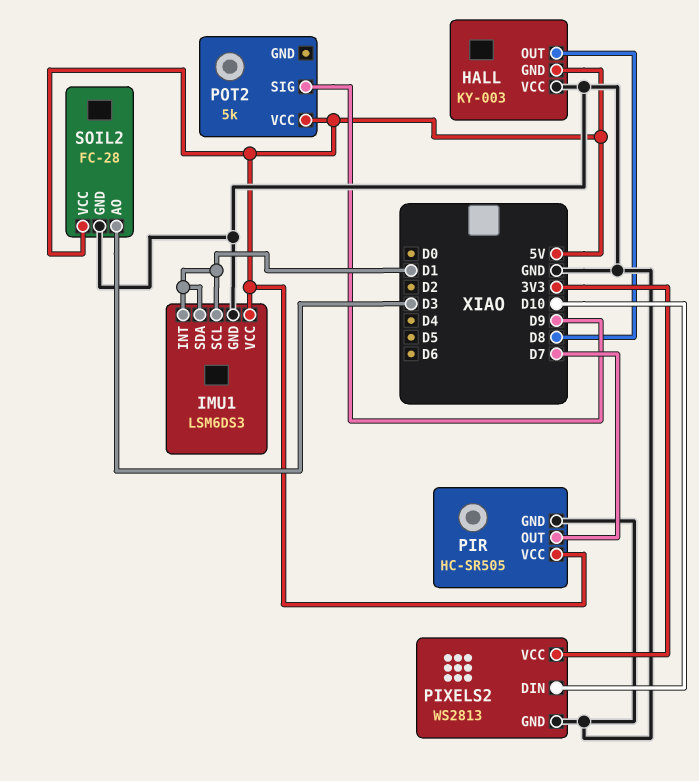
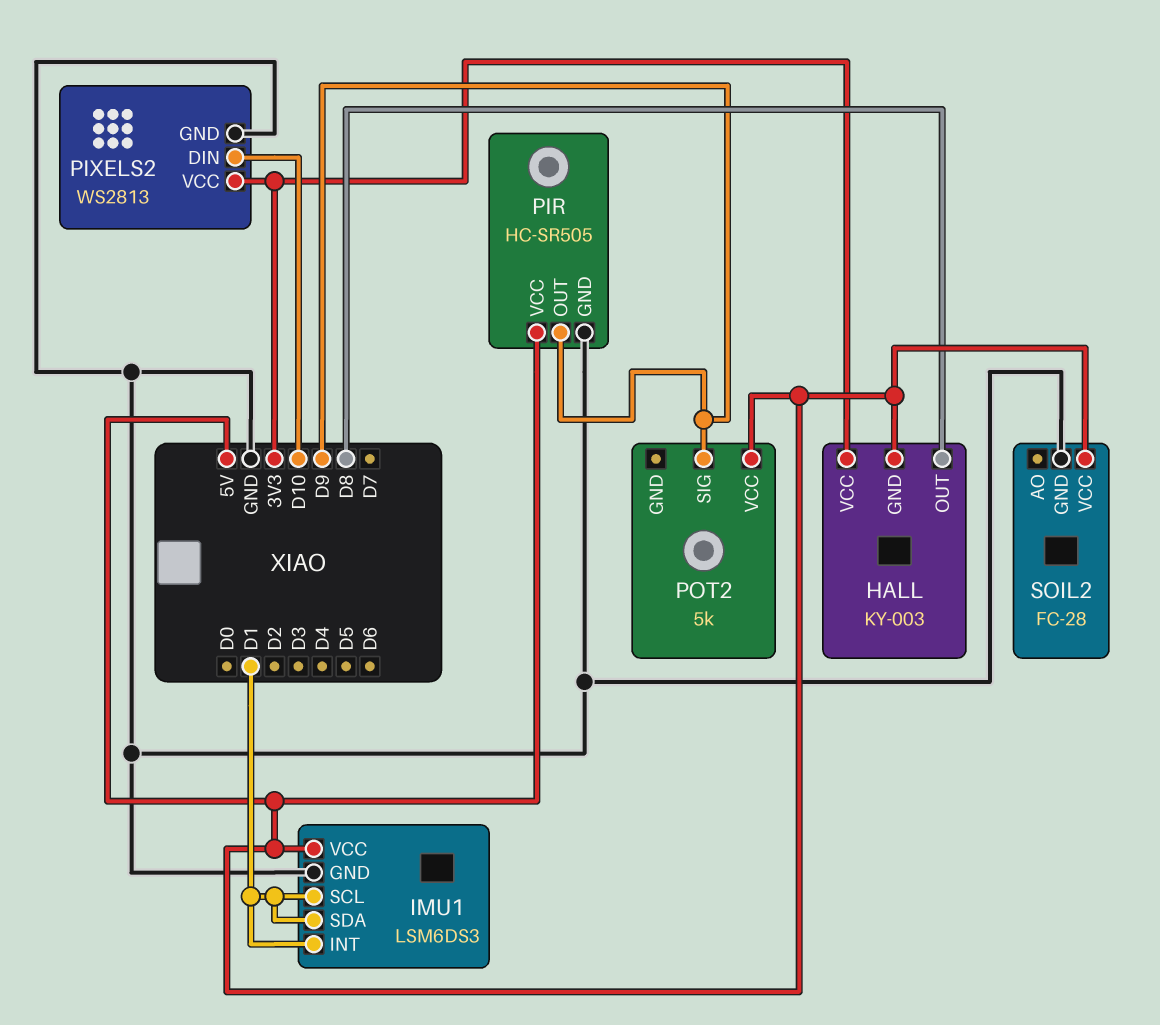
HALL pin VCC: GND -> 3V3
PIR pin OUT: D7 -> D9
SOIL2 pin AO: D3 -> none

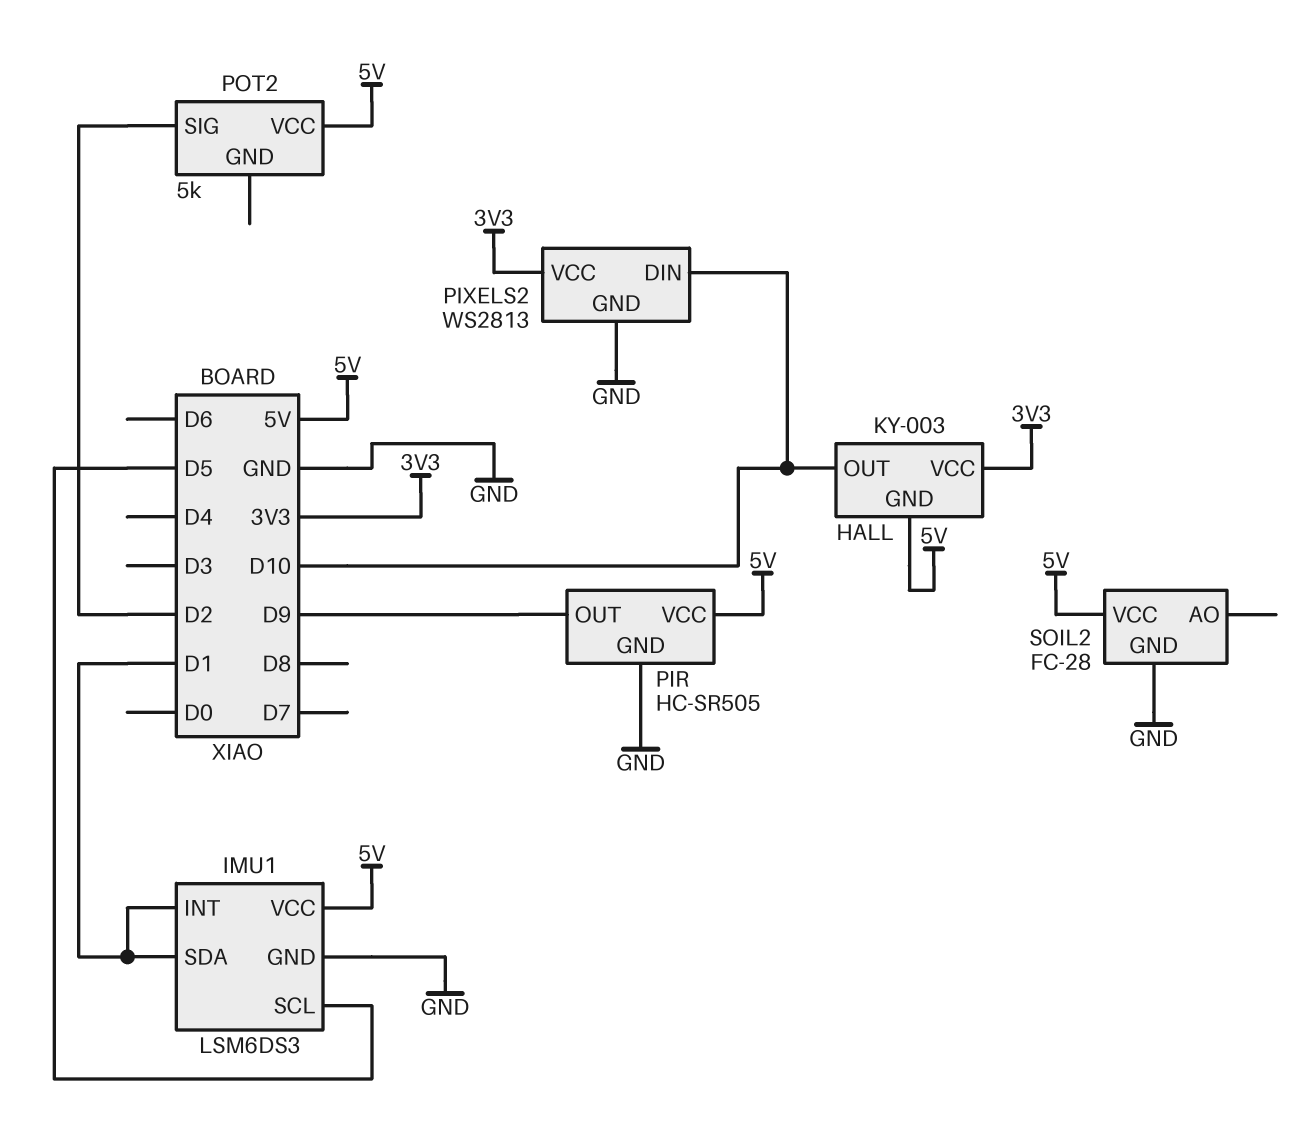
HALL pin OUT: D8 -> D10
IMU1 pin SCL: D1 -> D5
POT2 pin SIG: D9 -> D2

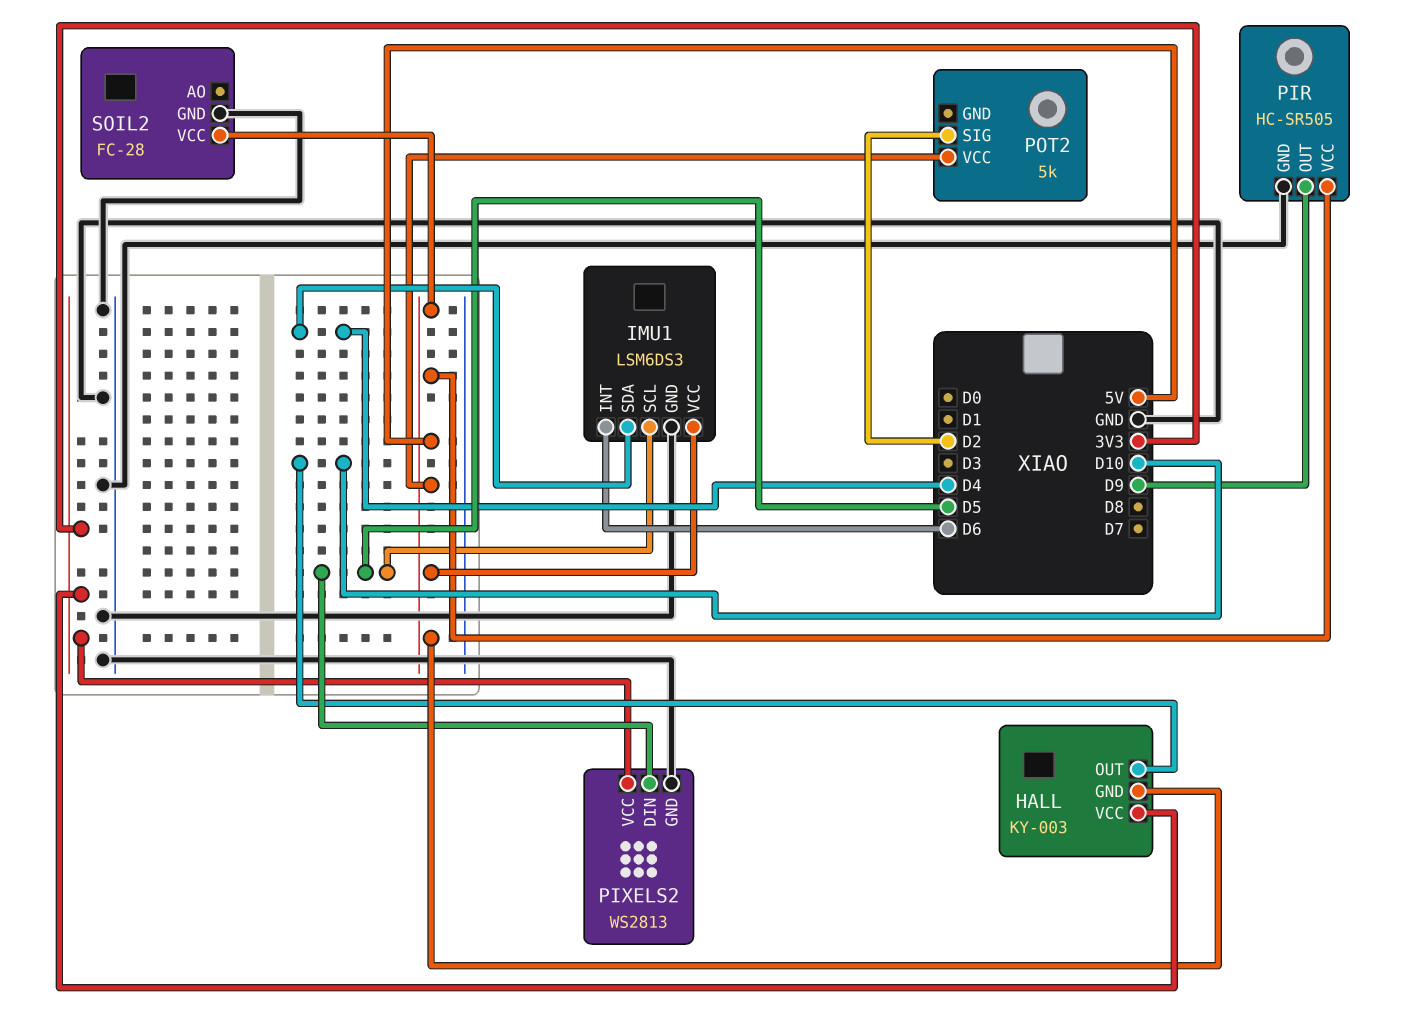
IMU1 pin INT: D1 -> D6
IMU1 pin SDA: D1 -> D4
PIXELS2 pin DIN: D10 -> D5

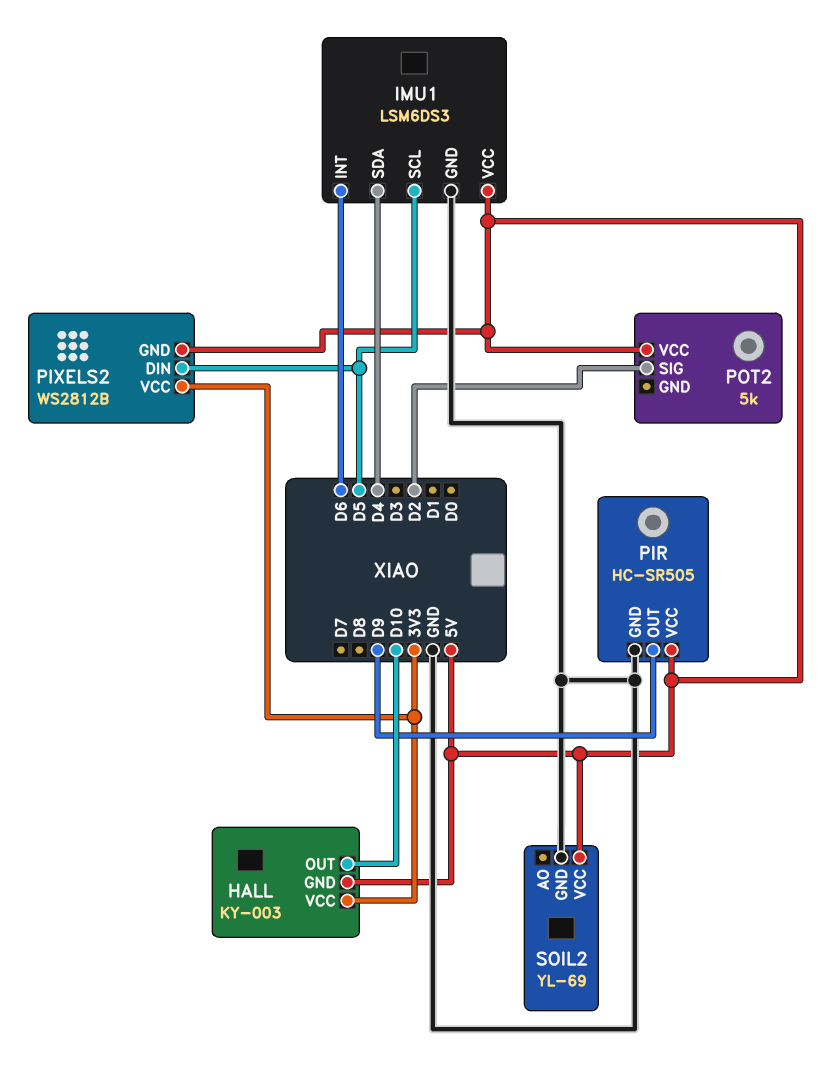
PIXELS2: WS2813 -> WS2812B
PIXELS2 pin GND: GND -> 5V
SOIL2: FC-28 -> YL-69

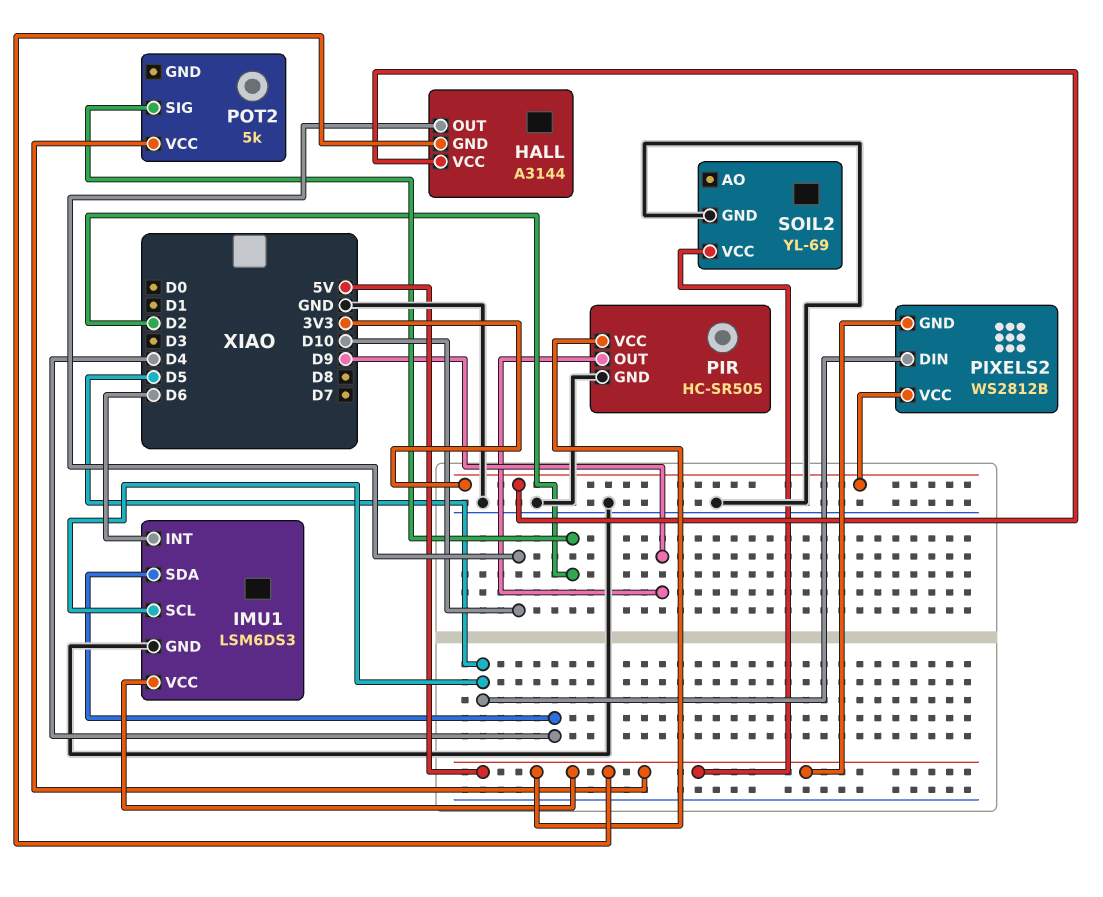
HALL: KY-003 -> A3144

